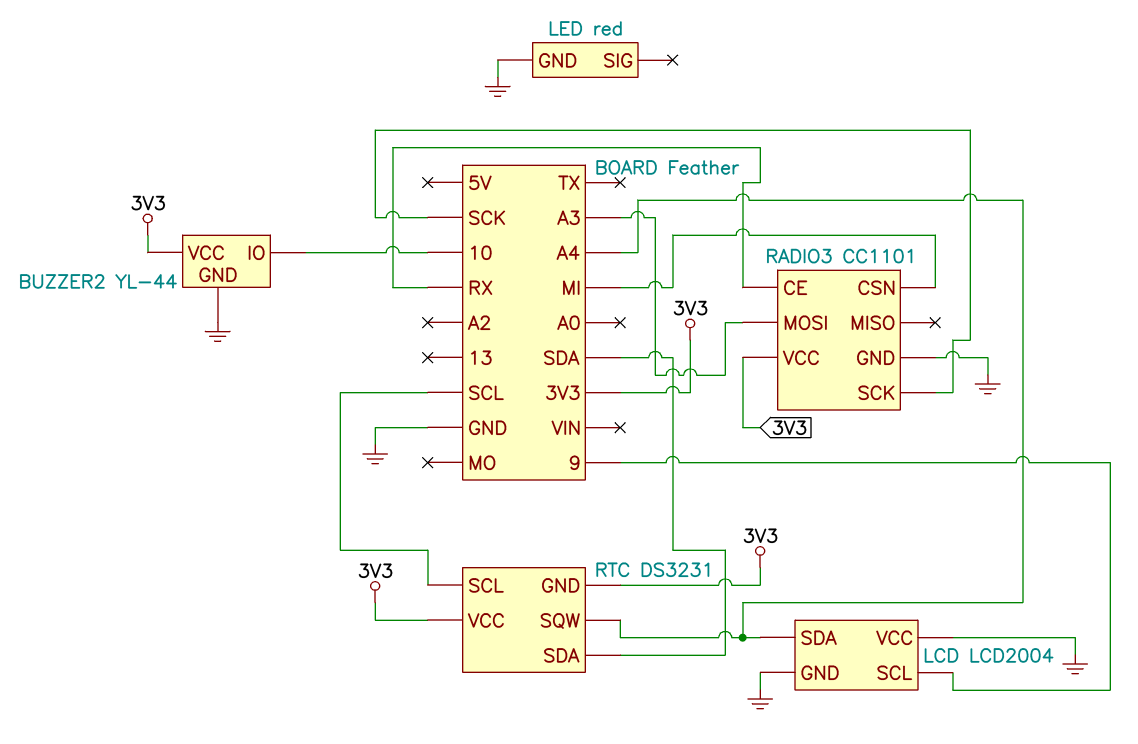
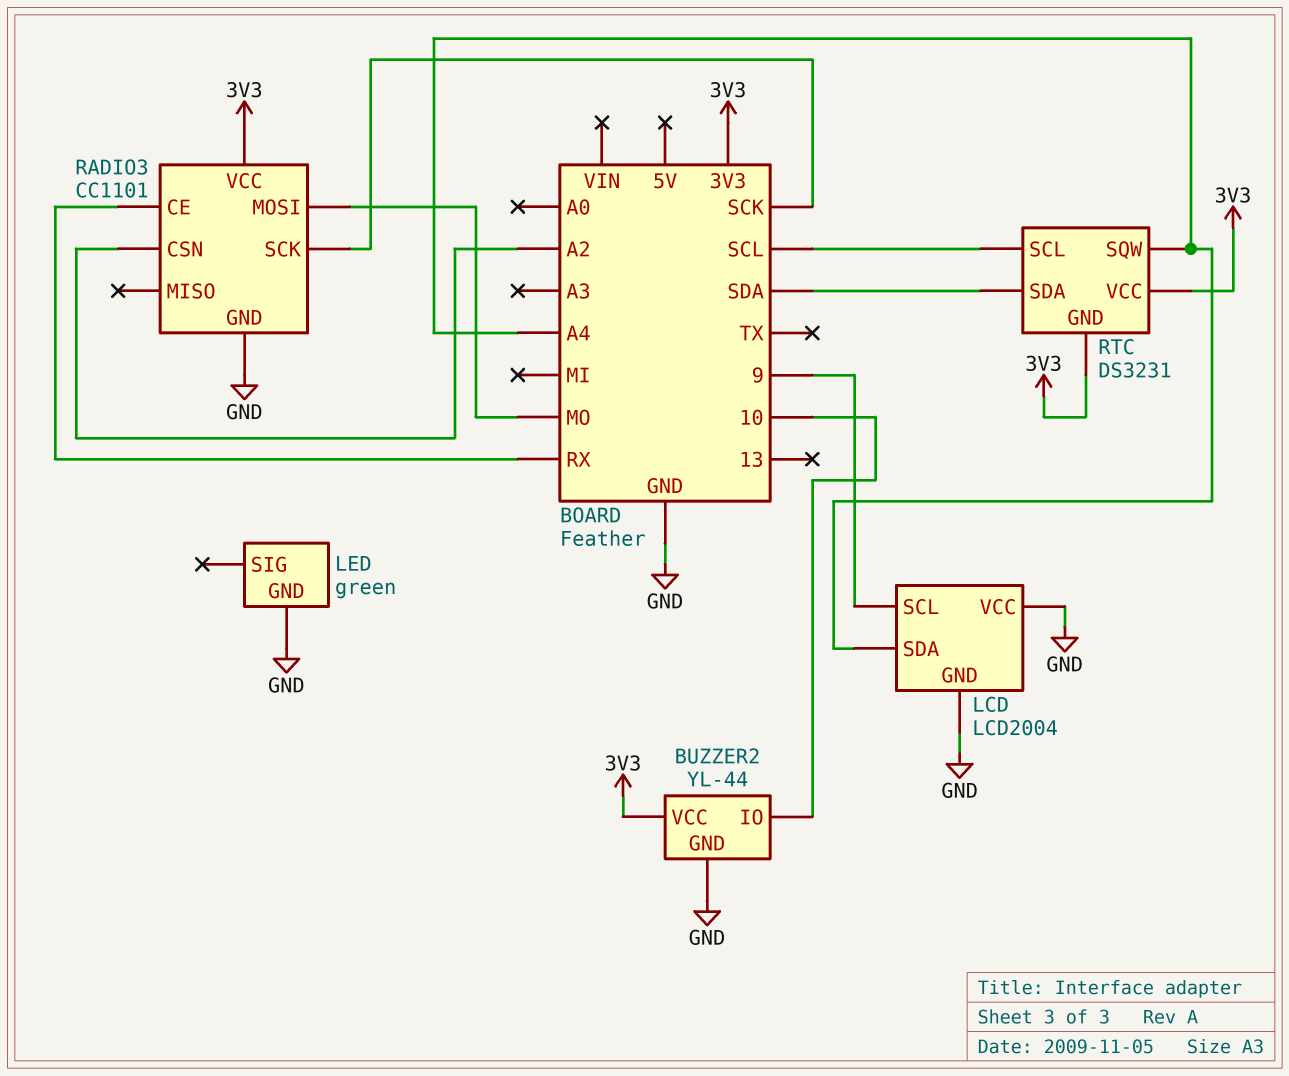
LED: red -> green
RADIO3 pin CSN: MI -> A2
RADIO3 pin MOSI: A3 -> MO

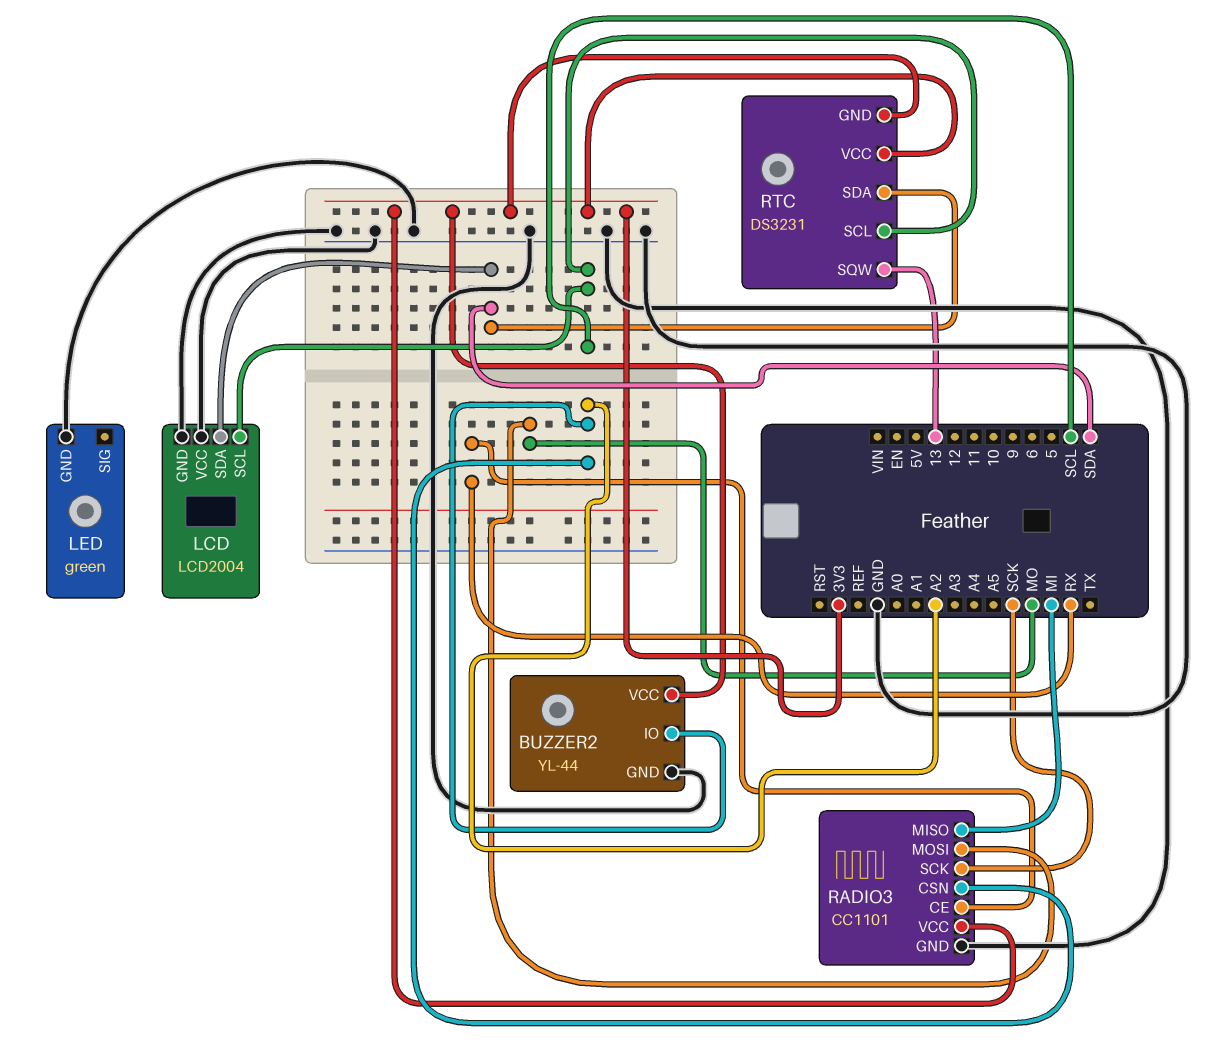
BUZZER2 pin IO: 10 -> A2
LCD pin SCL: 9 -> SCL
LCD pin SDA: A4 -> SDA
RADIO3 pin MISO: none -> MI
RTC pin SQW: A4 -> 13

